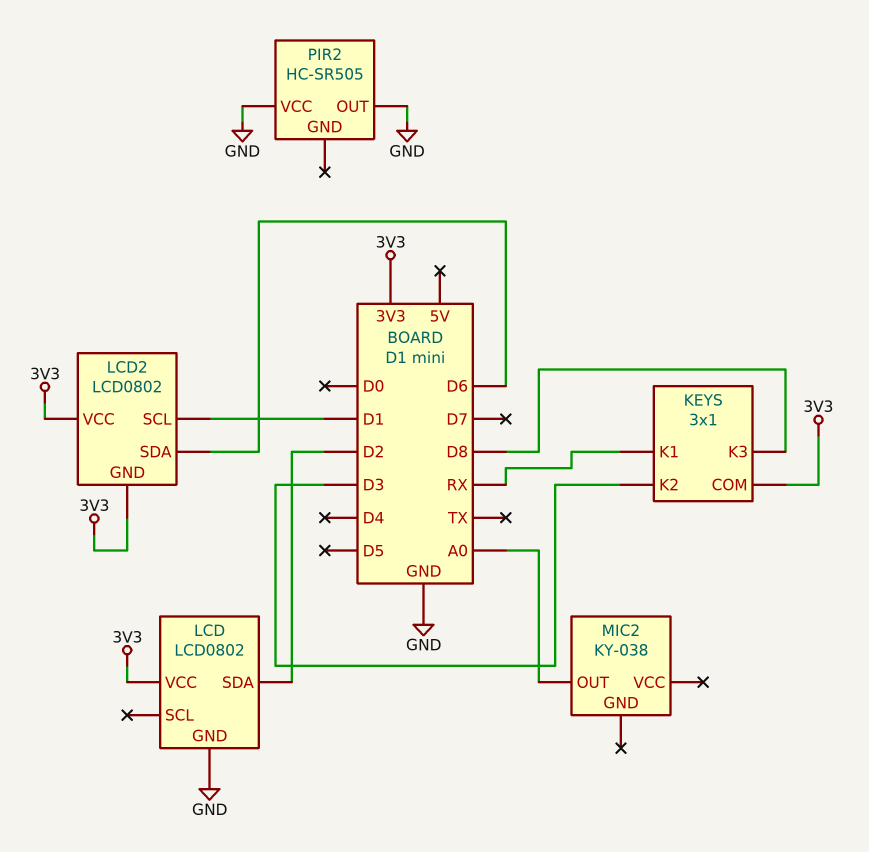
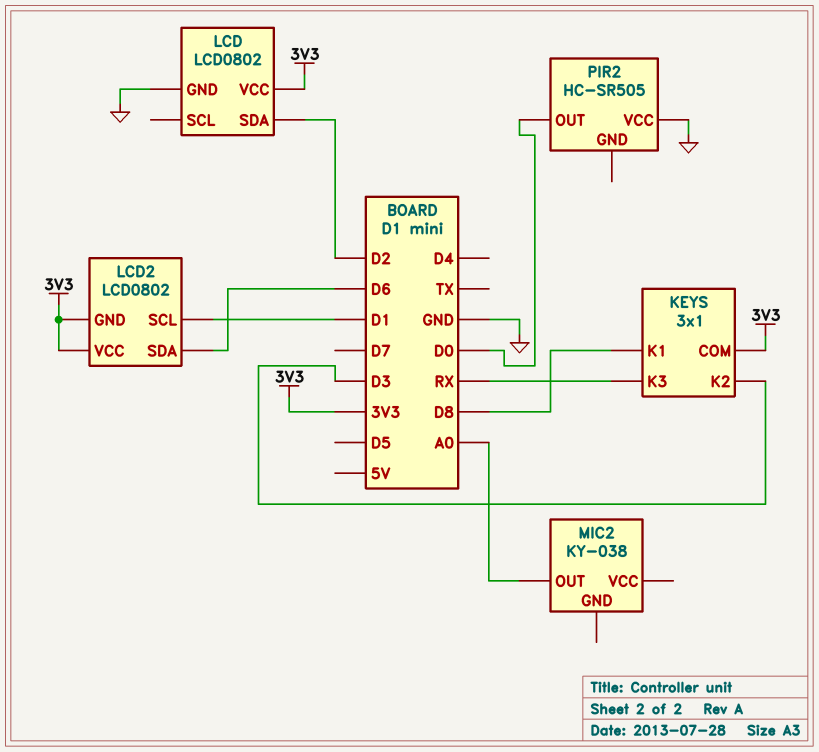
KEYS pin K1: RX -> D8
KEYS pin K3: D8 -> RX
PIR2 pin OUT: GND -> D0

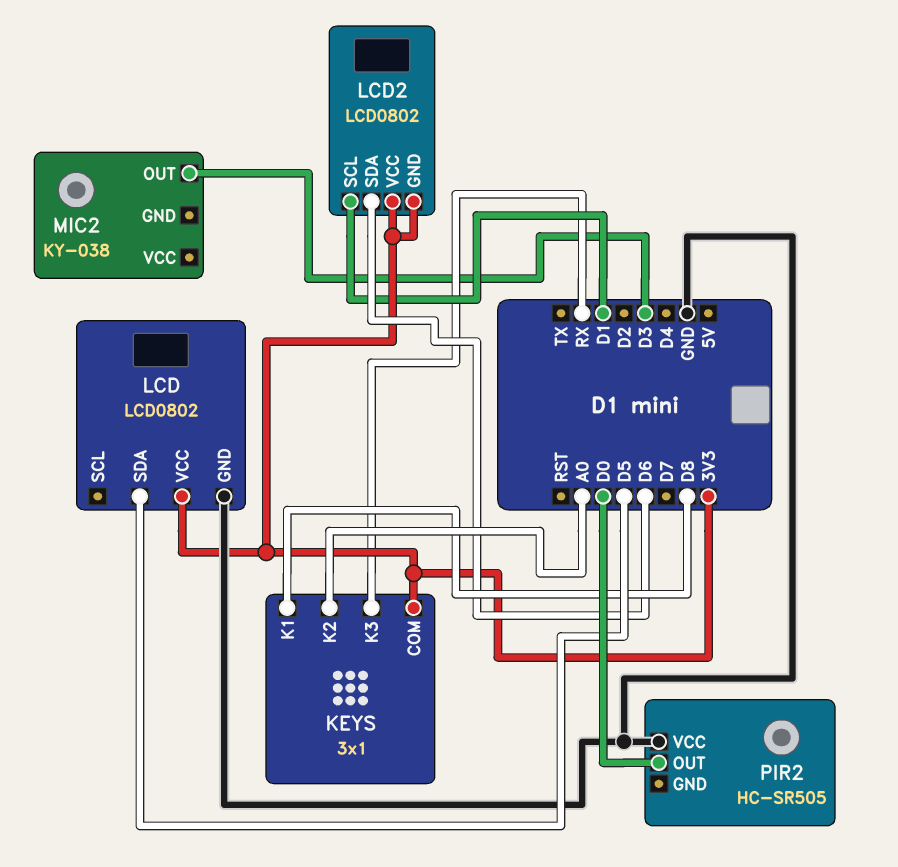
KEYS pin K2: D3 -> A0
LCD pin SDA: D2 -> D5
MIC2 pin OUT: A0 -> D3

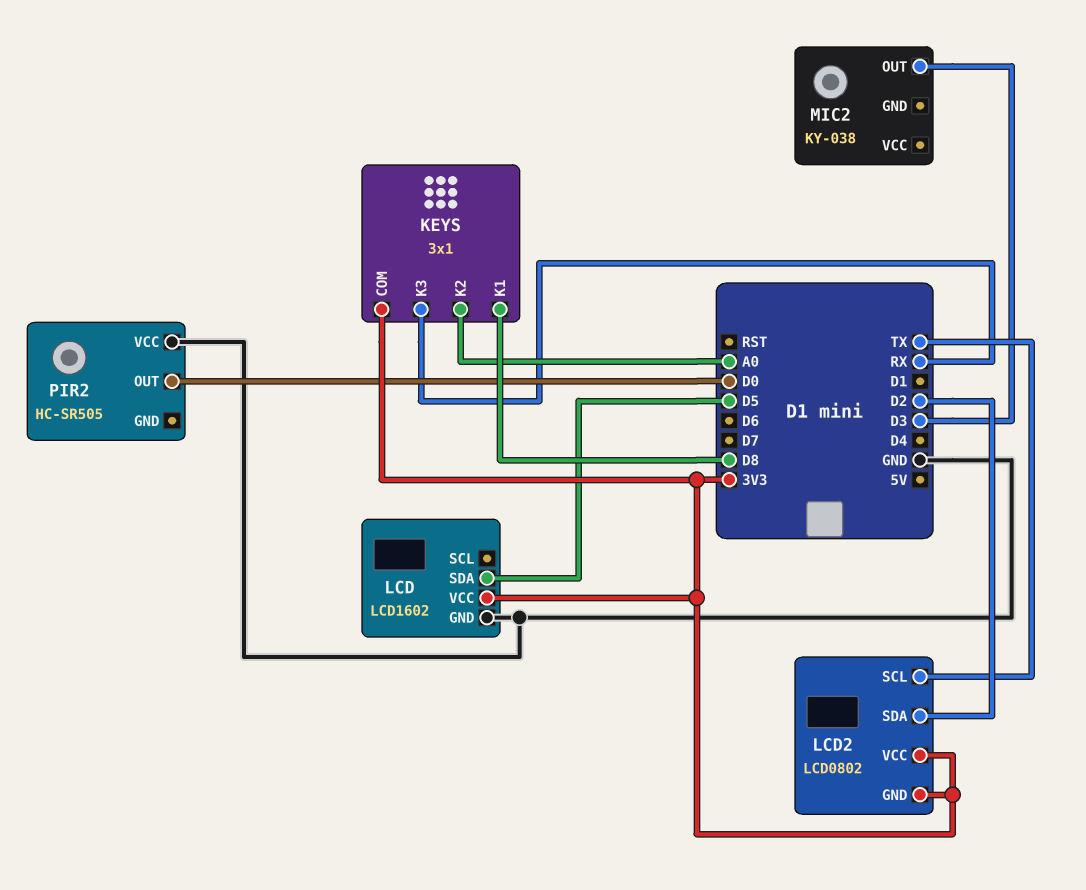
LCD: LCD0802 -> LCD1602
LCD2 pin SCL: D1 -> TX
LCD2 pin SDA: D6 -> D2

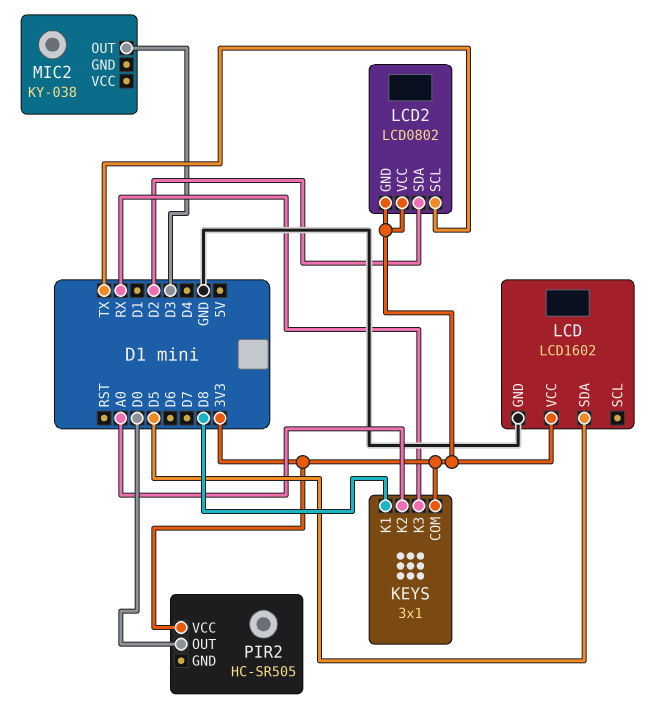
PIR2 pin VCC: GND -> 3V3

